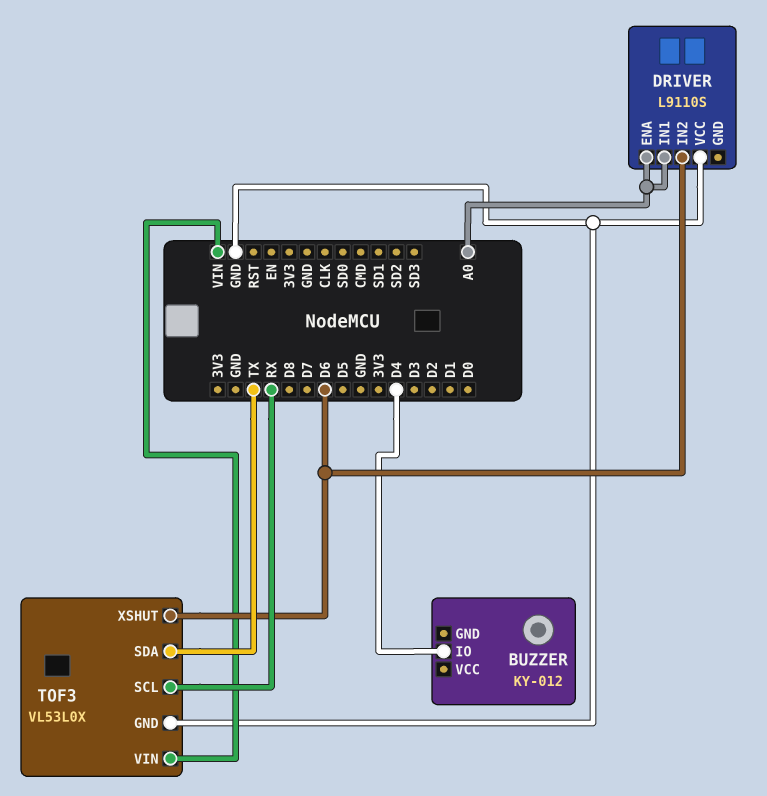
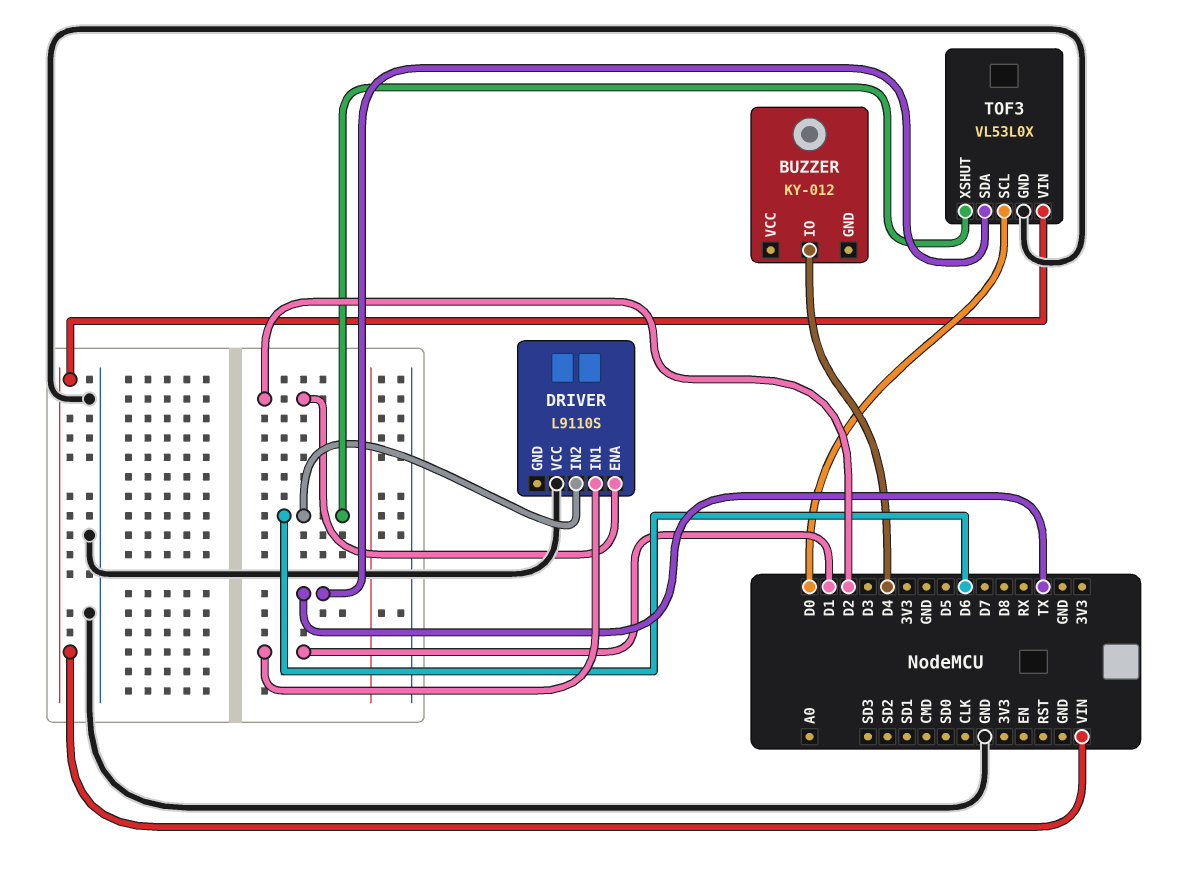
DRIVER pin ENA: A0 -> D2
DRIVER pin IN1: A0 -> D1
TOF3 pin SCL: RX -> D0

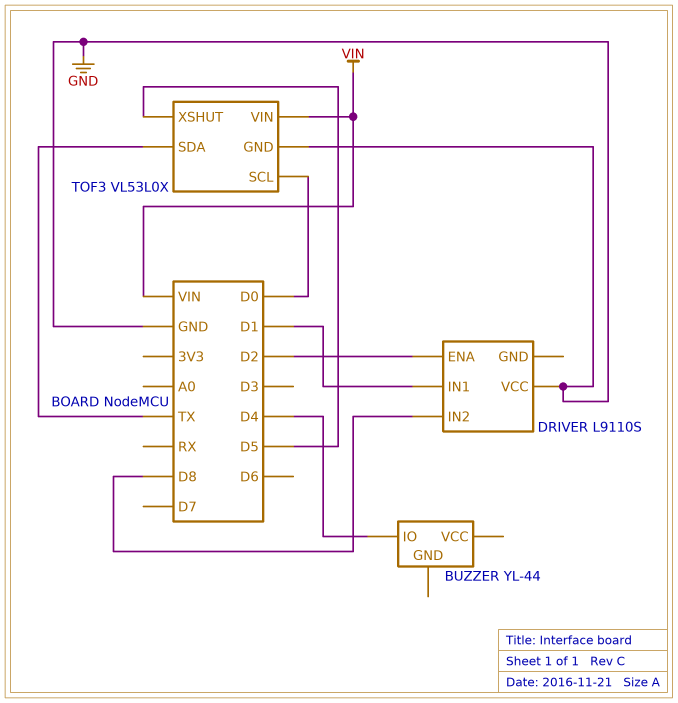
BUZZER: KY-012 -> YL-44
DRIVER pin IN2: D6 -> D8
TOF3 pin XSHUT: D6 -> D5

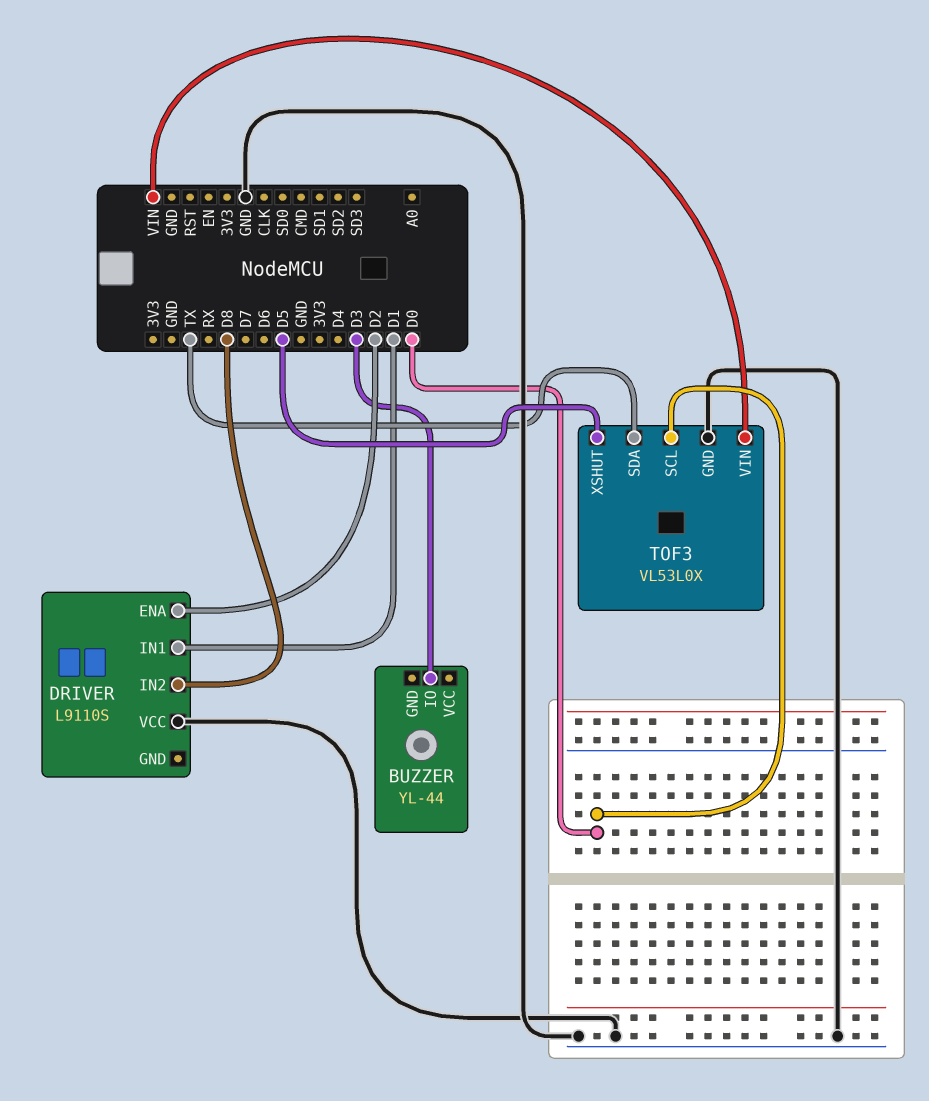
BUZZER pin IO: D4 -> D3

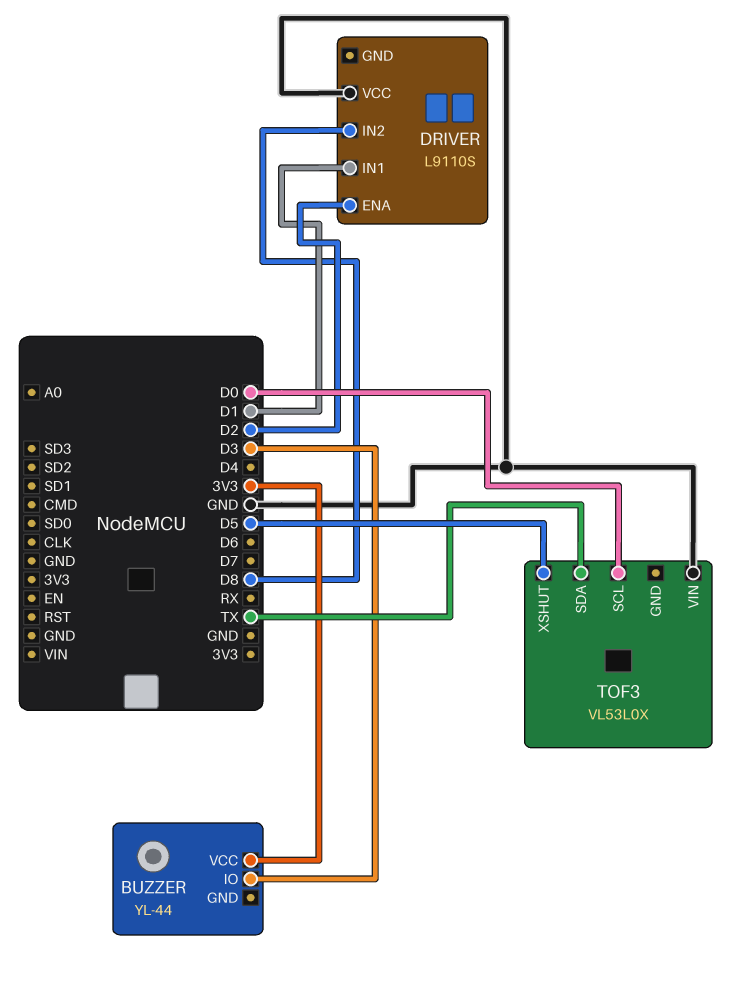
BUZZER pin VCC: none -> 3V3
TOF3 pin GND: GND -> none
TOF3 pin VIN: VIN -> GND

